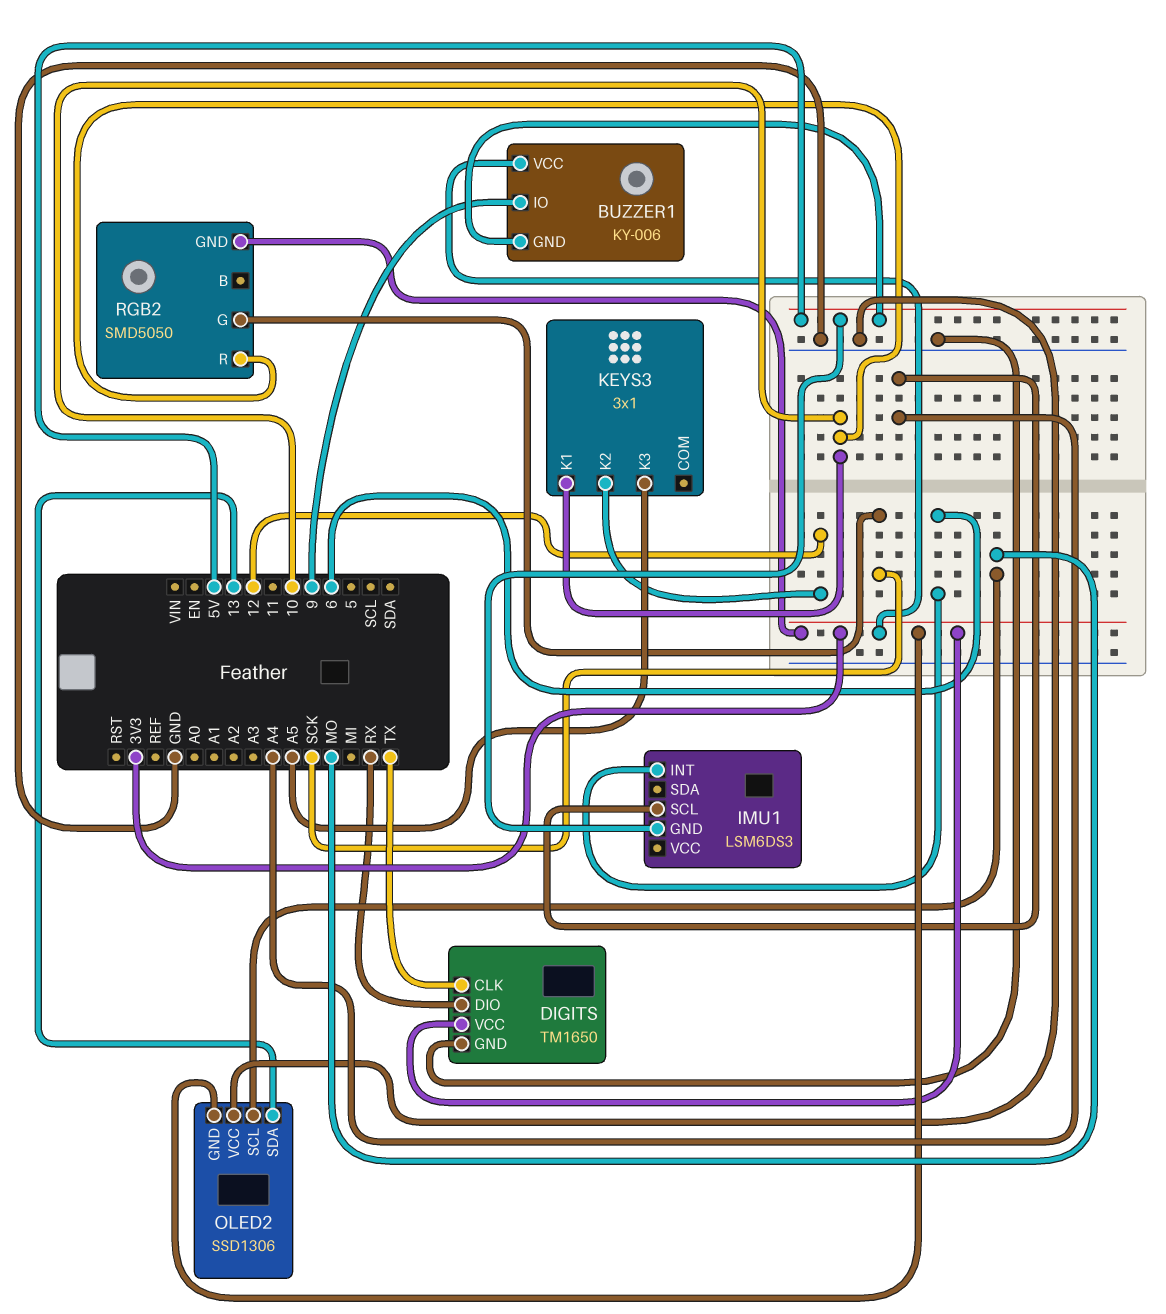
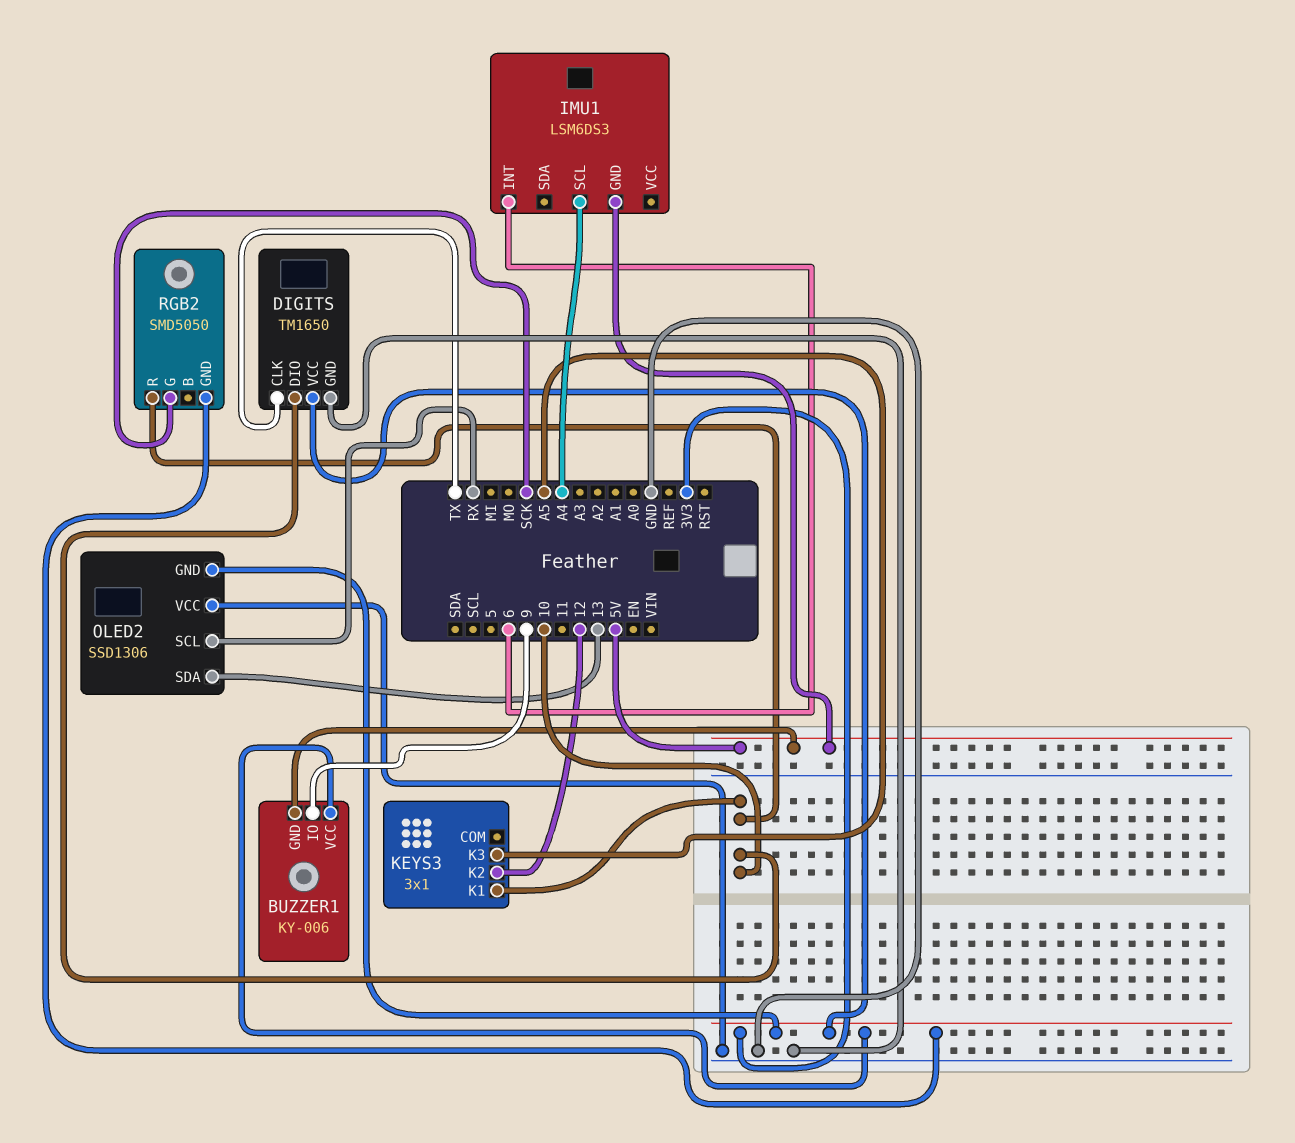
DIGITS pin DIO: RX -> 10
OLED2 pin SCL: MO -> RX

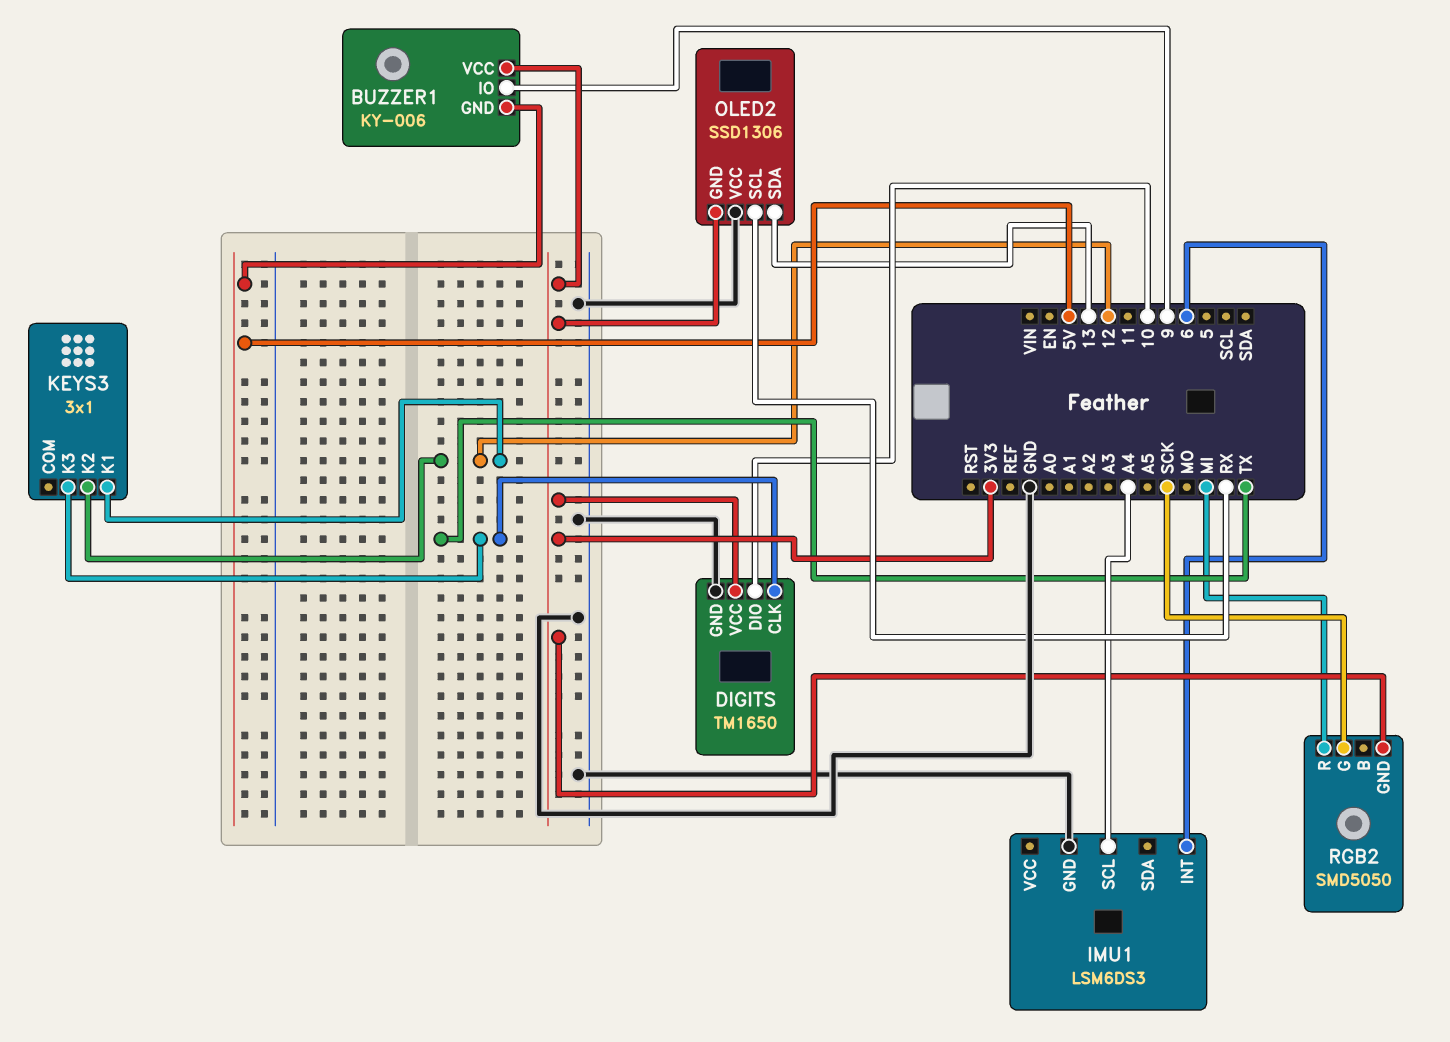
IMU1 pin GND: 5V -> GND
KEYS3 pin K1: 10 -> 12
KEYS3 pin K3: A5 -> TX
RGB2 pin R: 10 -> MI

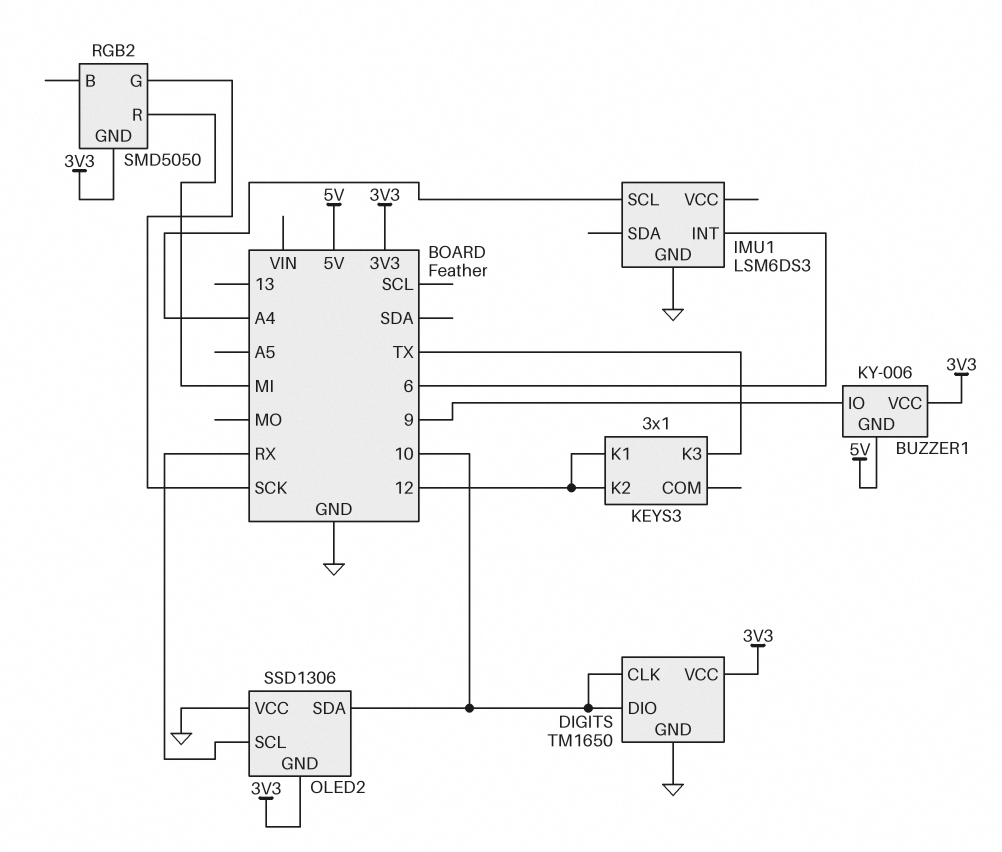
DIGITS pin CLK: TX -> 10
OLED2 pin SDA: 13 -> 10

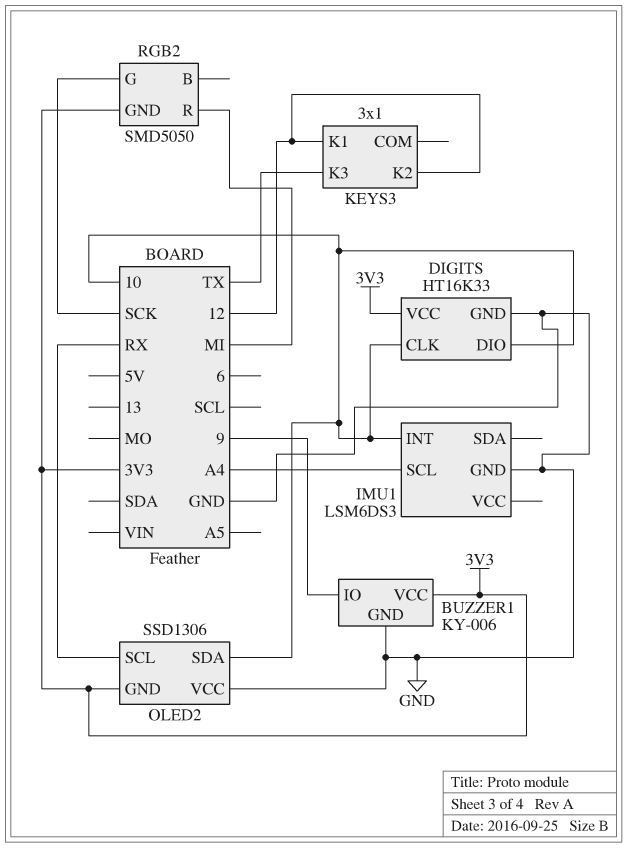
BUZZER1 pin GND: 5V -> GND
DIGITS: TM1650 -> HT16K33
IMU1 pin INT: 6 -> 10

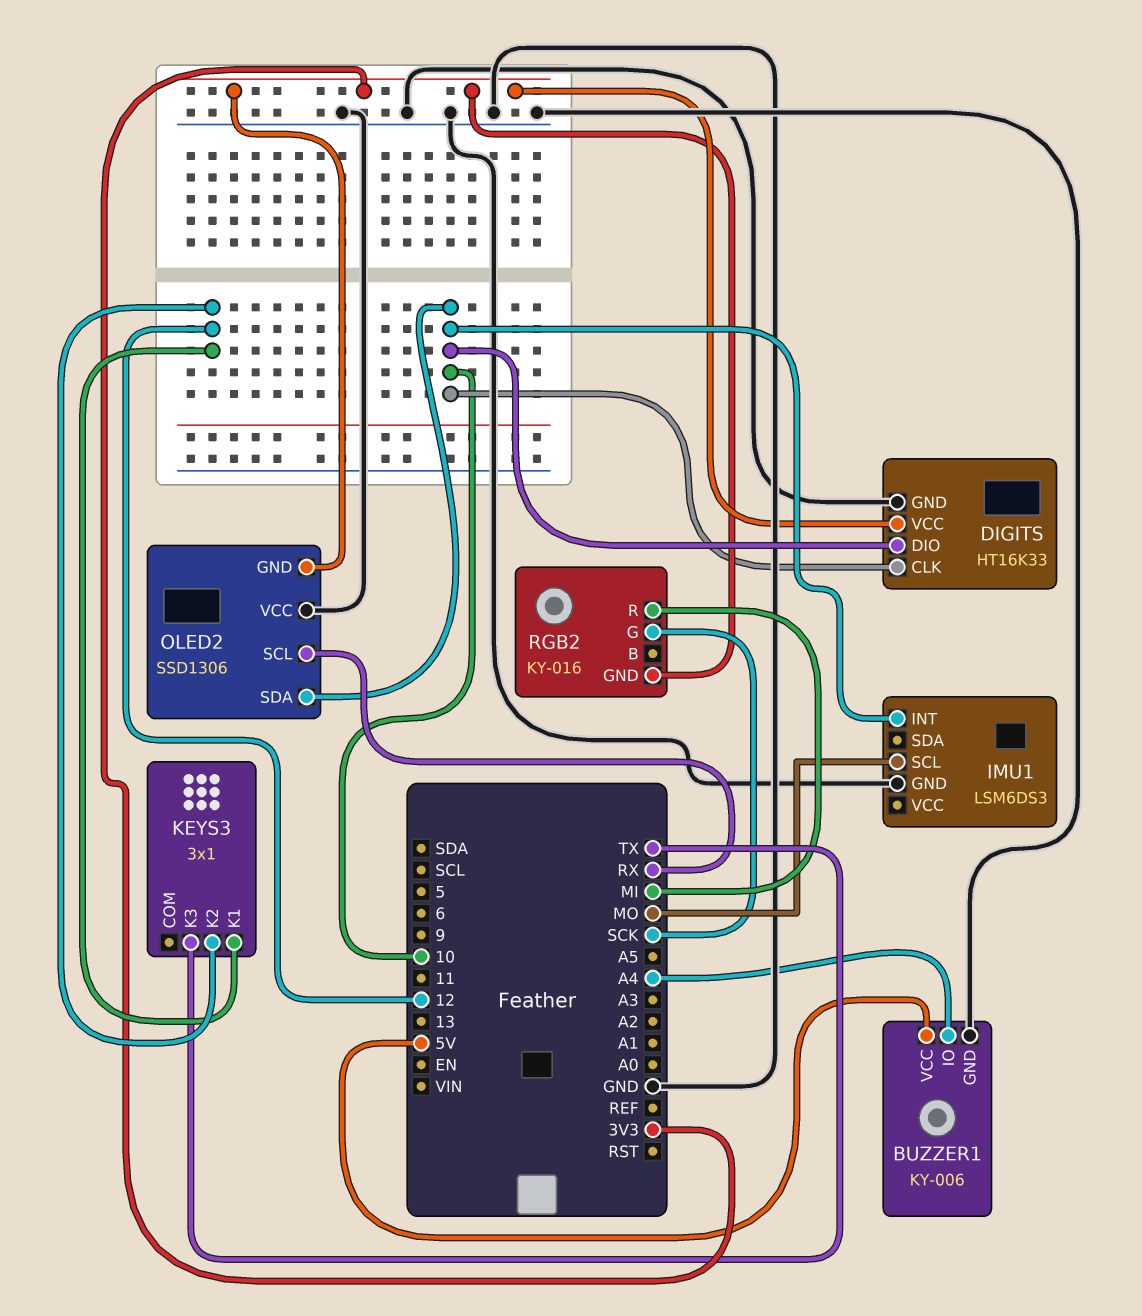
BUZZER1 pin IO: 9 -> A4
BUZZER1 pin VCC: 3V3 -> 5V
IMU1 pin SCL: A4 -> MO
RGB2: SMD5050 -> KY-016

